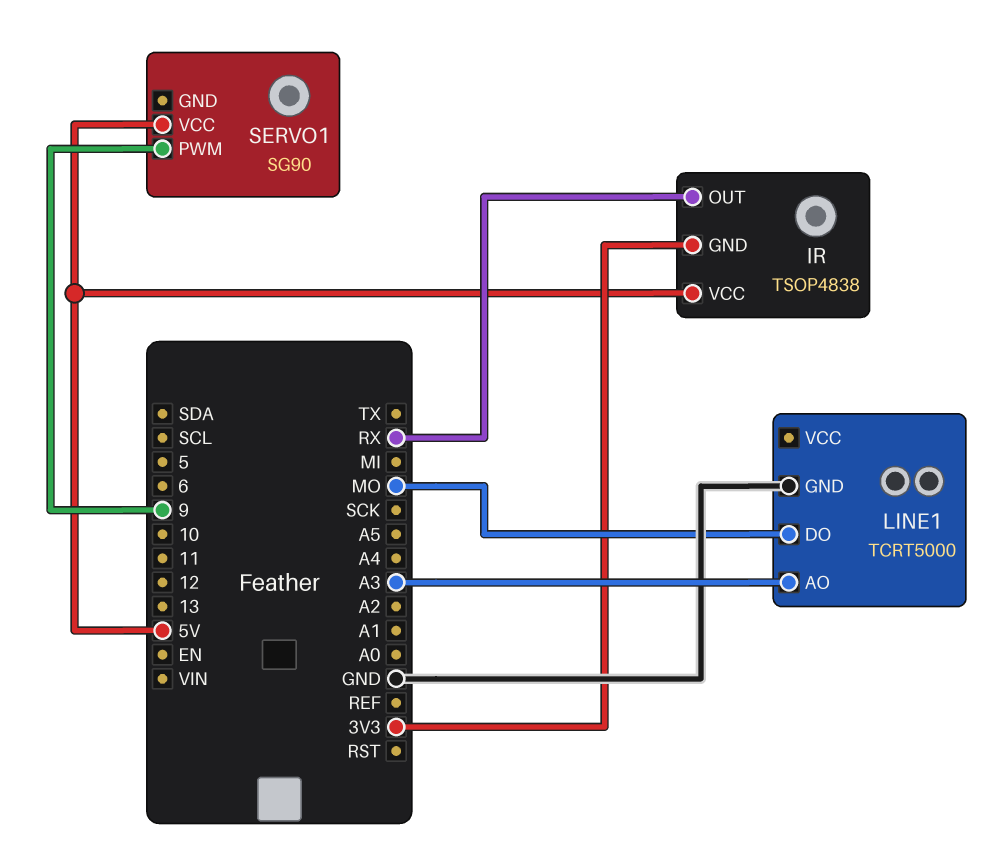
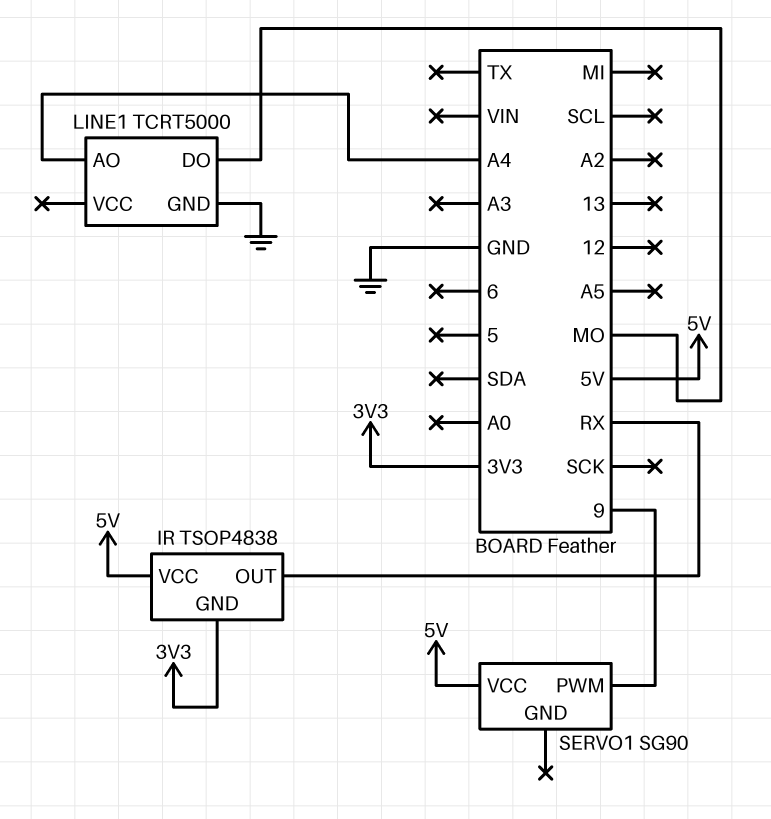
LINE1 pin AO: A3 -> A4

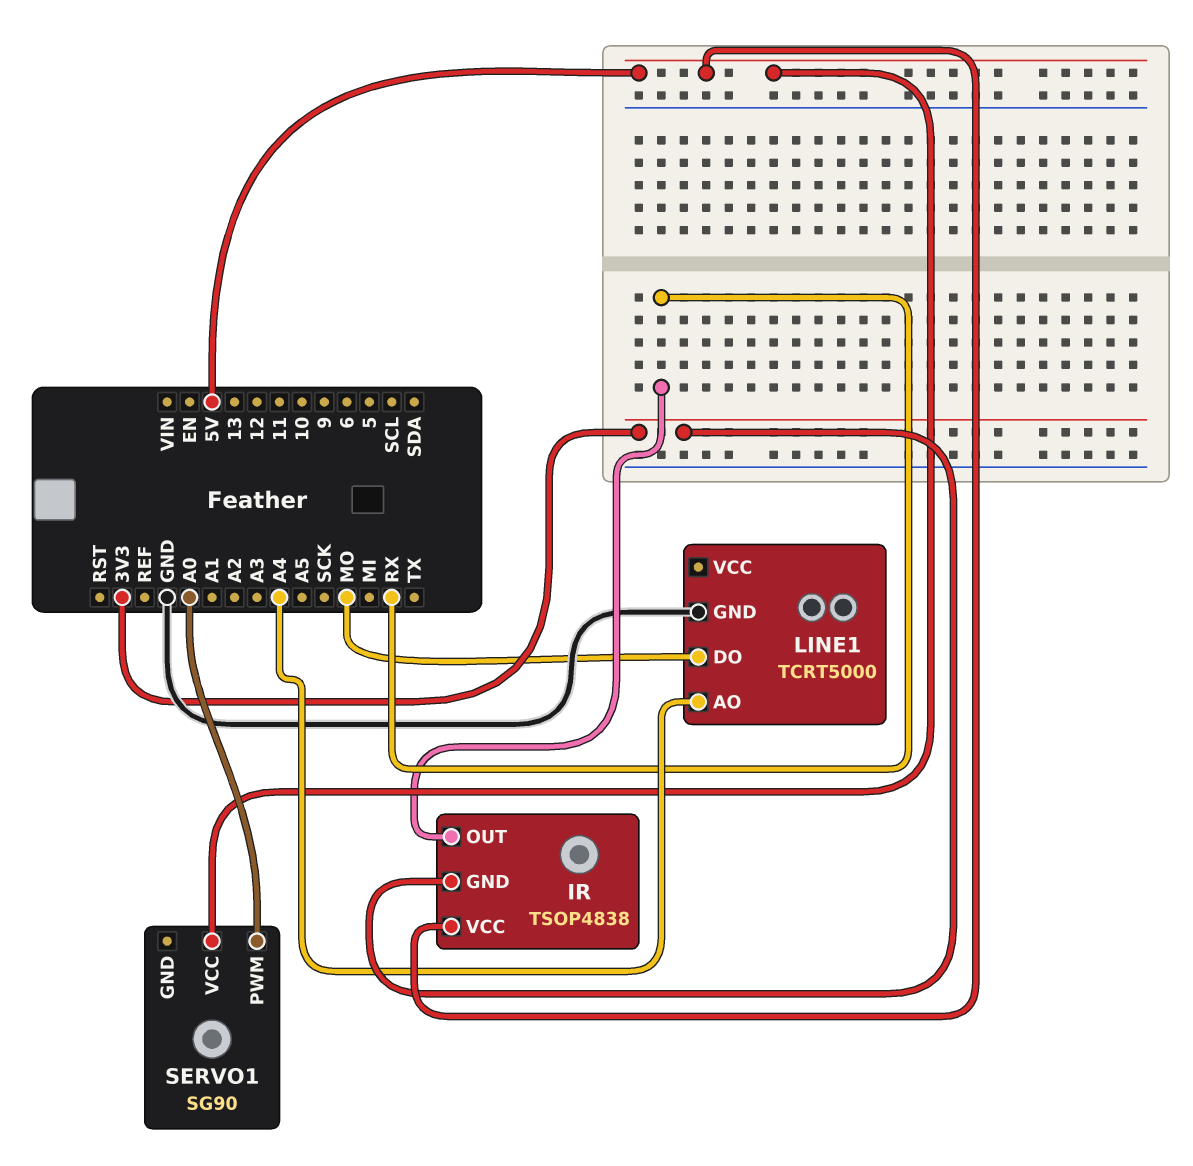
SERVO1 pin PWM: 9 -> A0

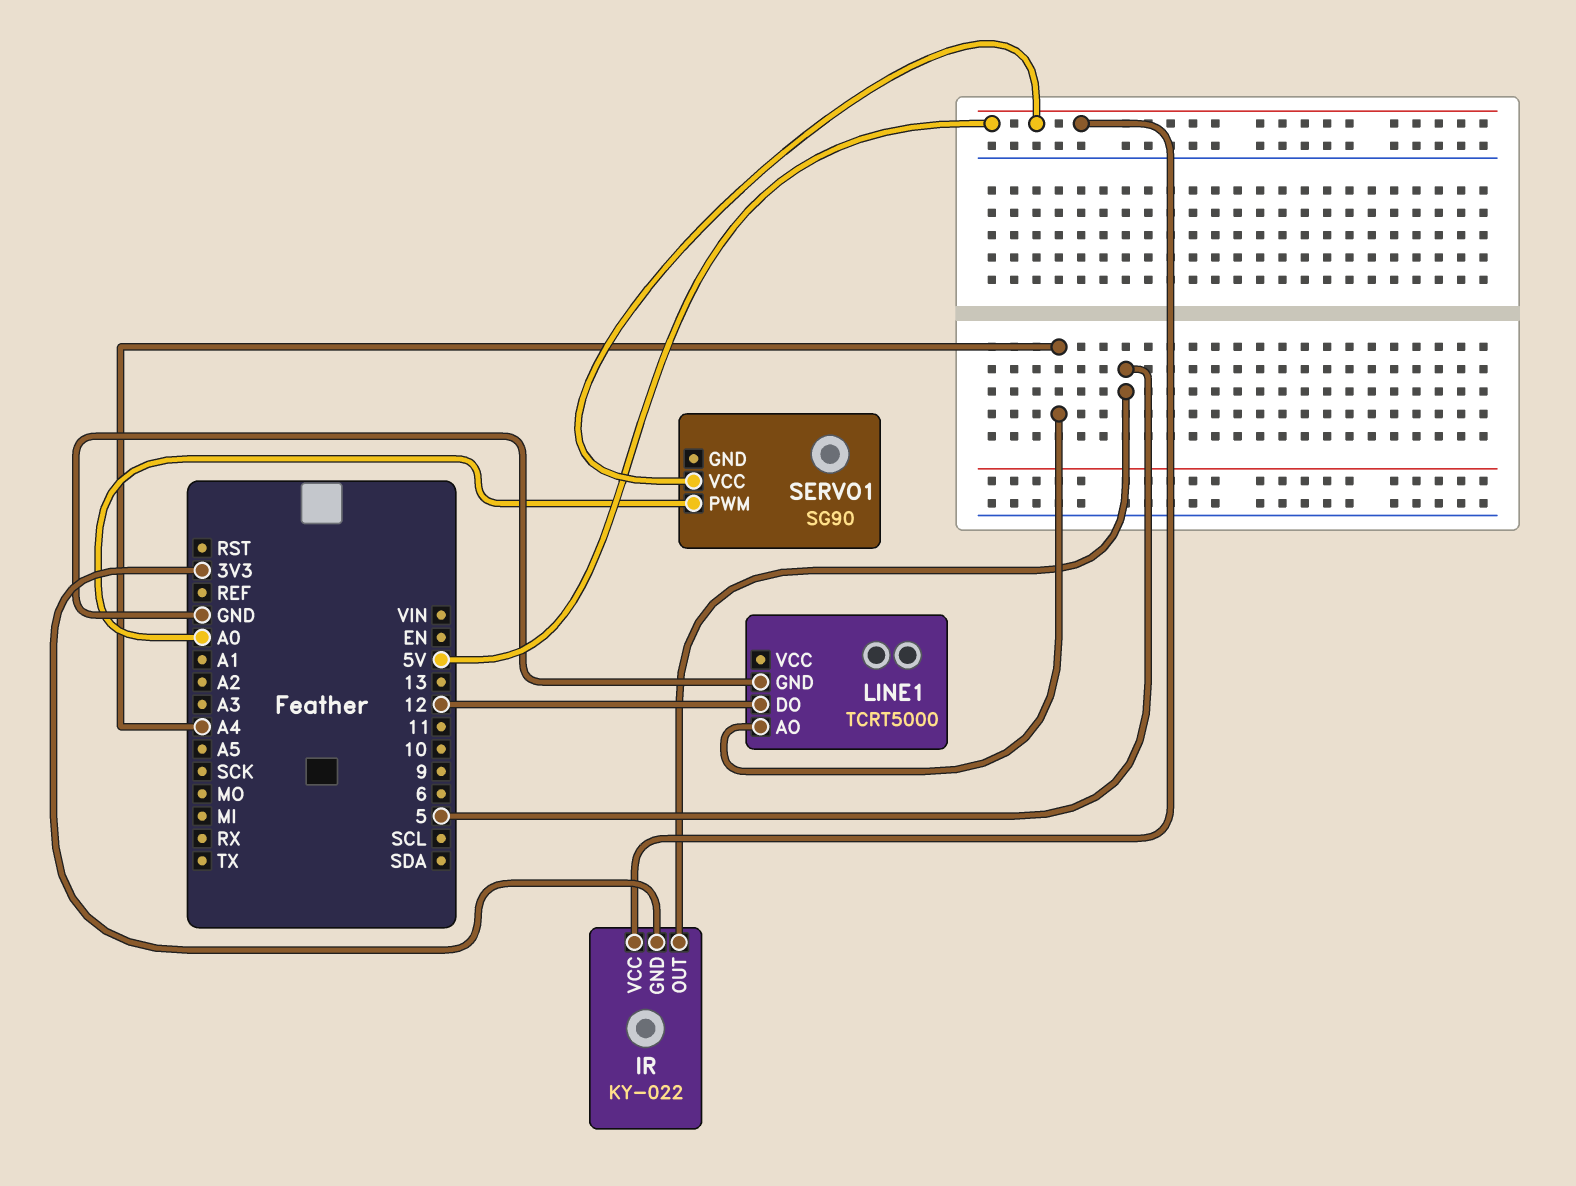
IR: TSOP4838 -> KY-022
IR pin OUT: RX -> 5
LINE1 pin DO: MO -> 12

